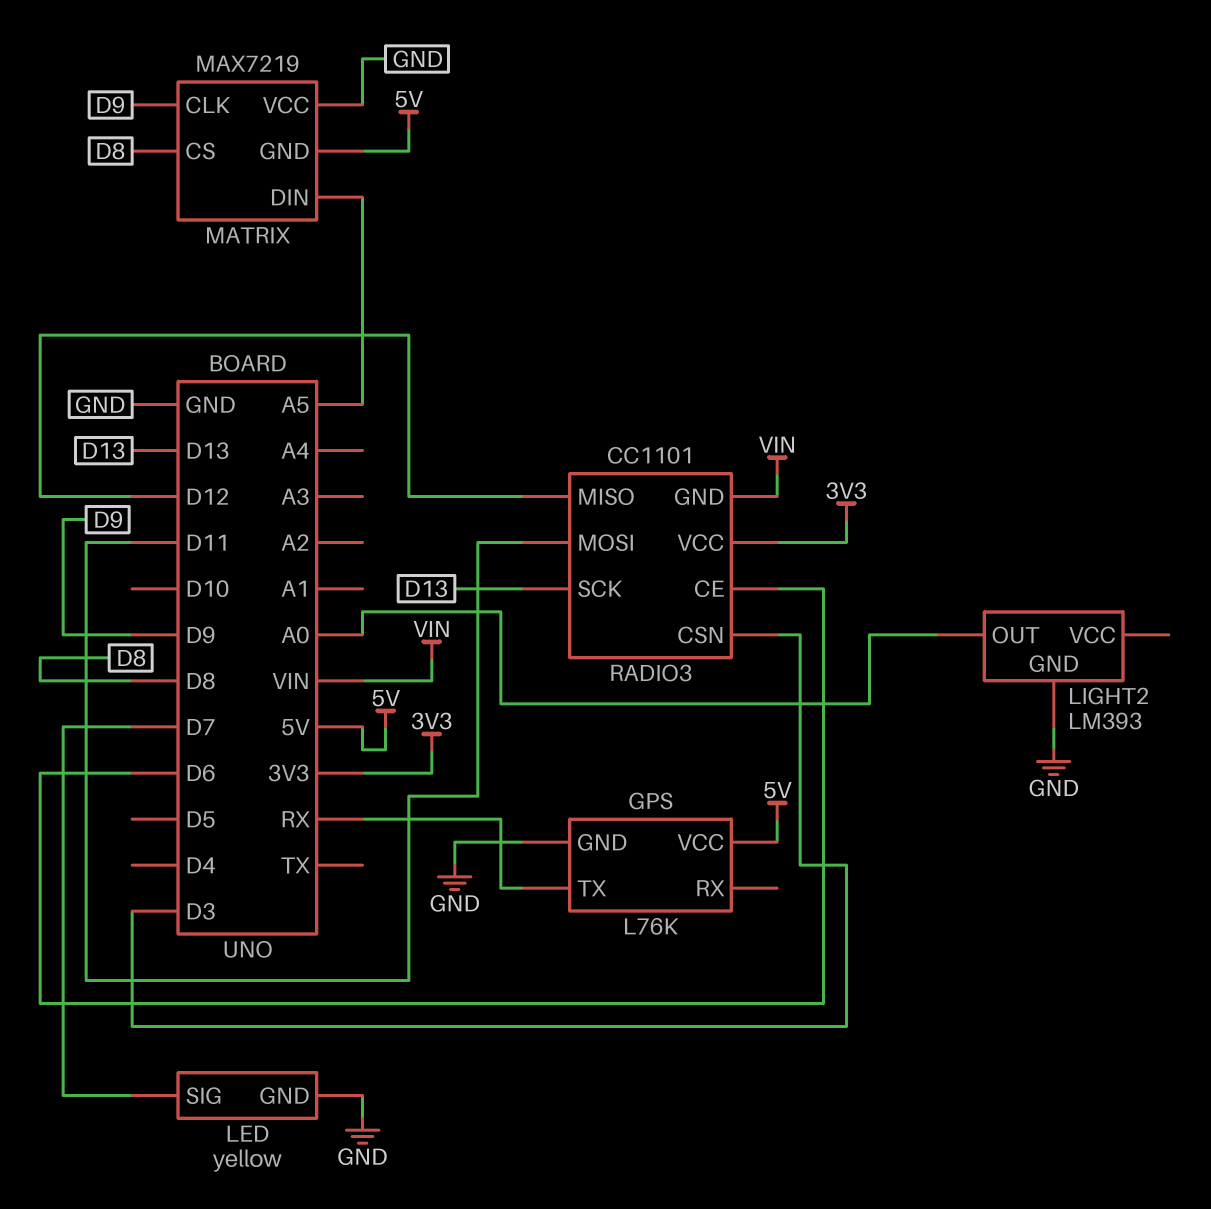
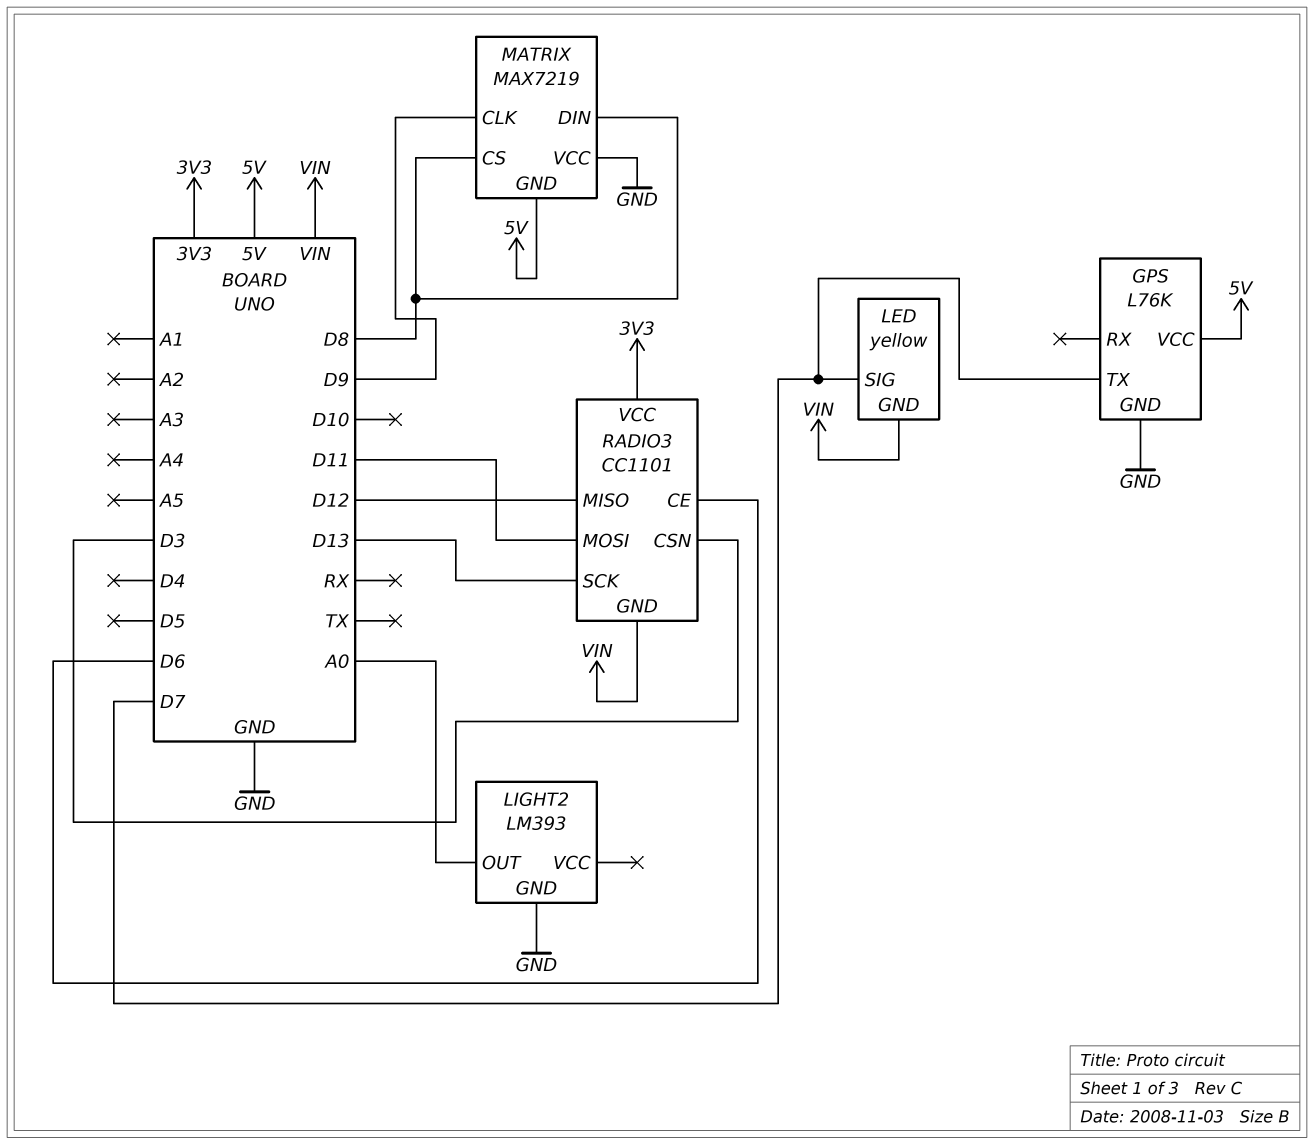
GPS pin TX: RX -> D7
LED pin GND: GND -> VIN
MATRIX pin DIN: A5 -> D8

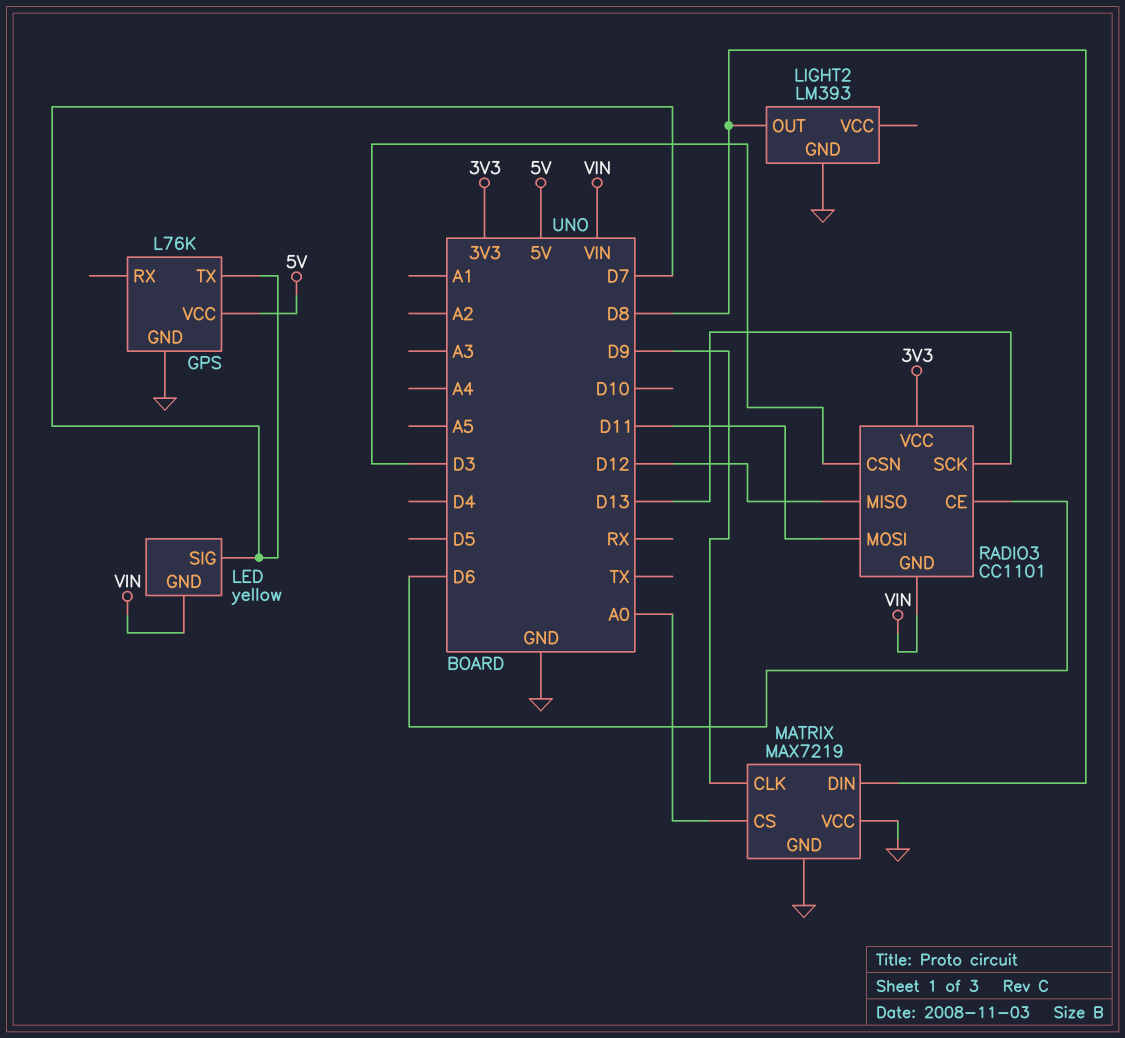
LIGHT2 pin OUT: A0 -> D8
MATRIX pin CS: D8 -> A0
MATRIX pin GND: 5V -> GND

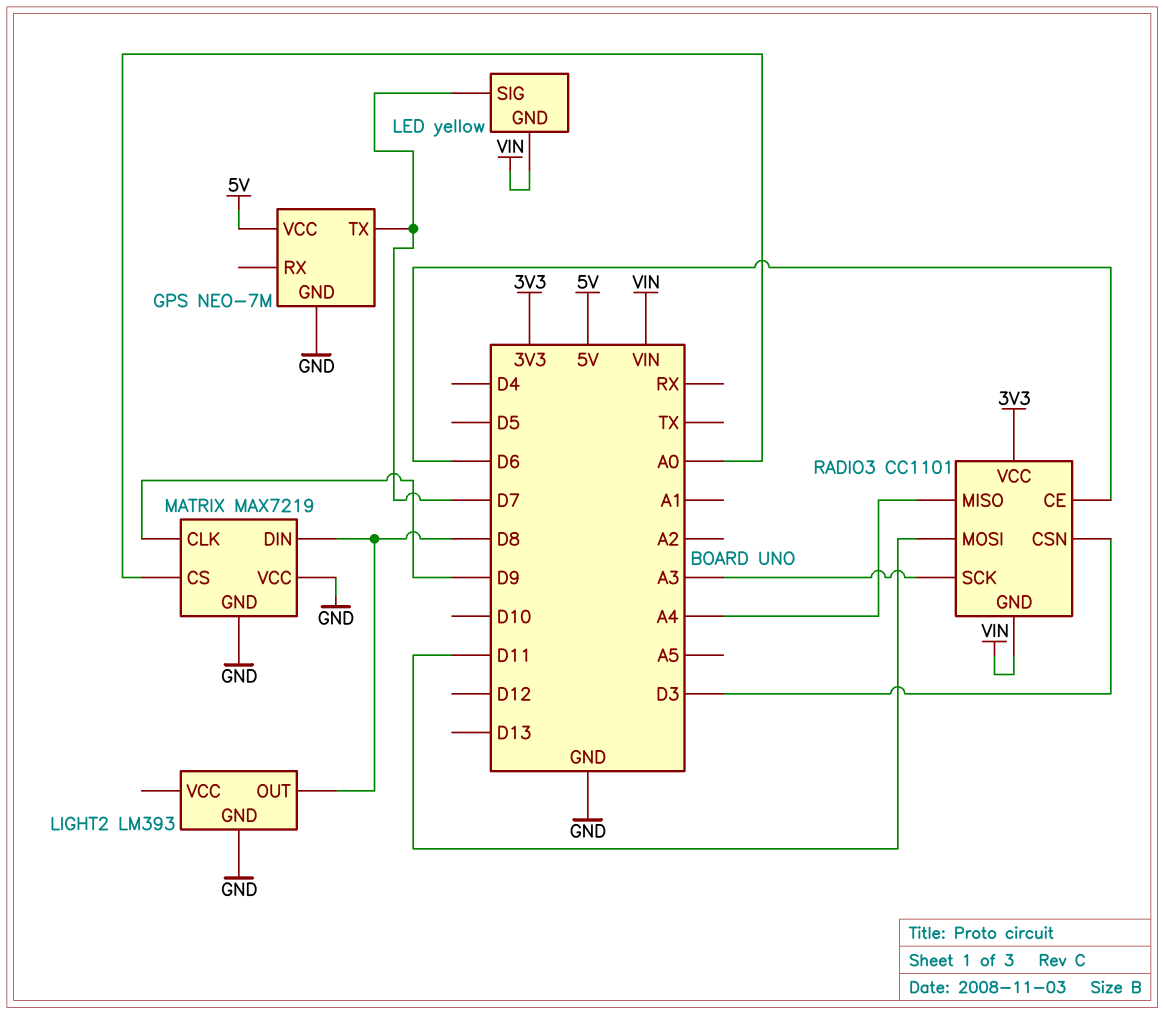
GPS: L76K -> NEO-7M
RADIO3 pin MISO: D12 -> A4
RADIO3 pin SCK: D13 -> A3

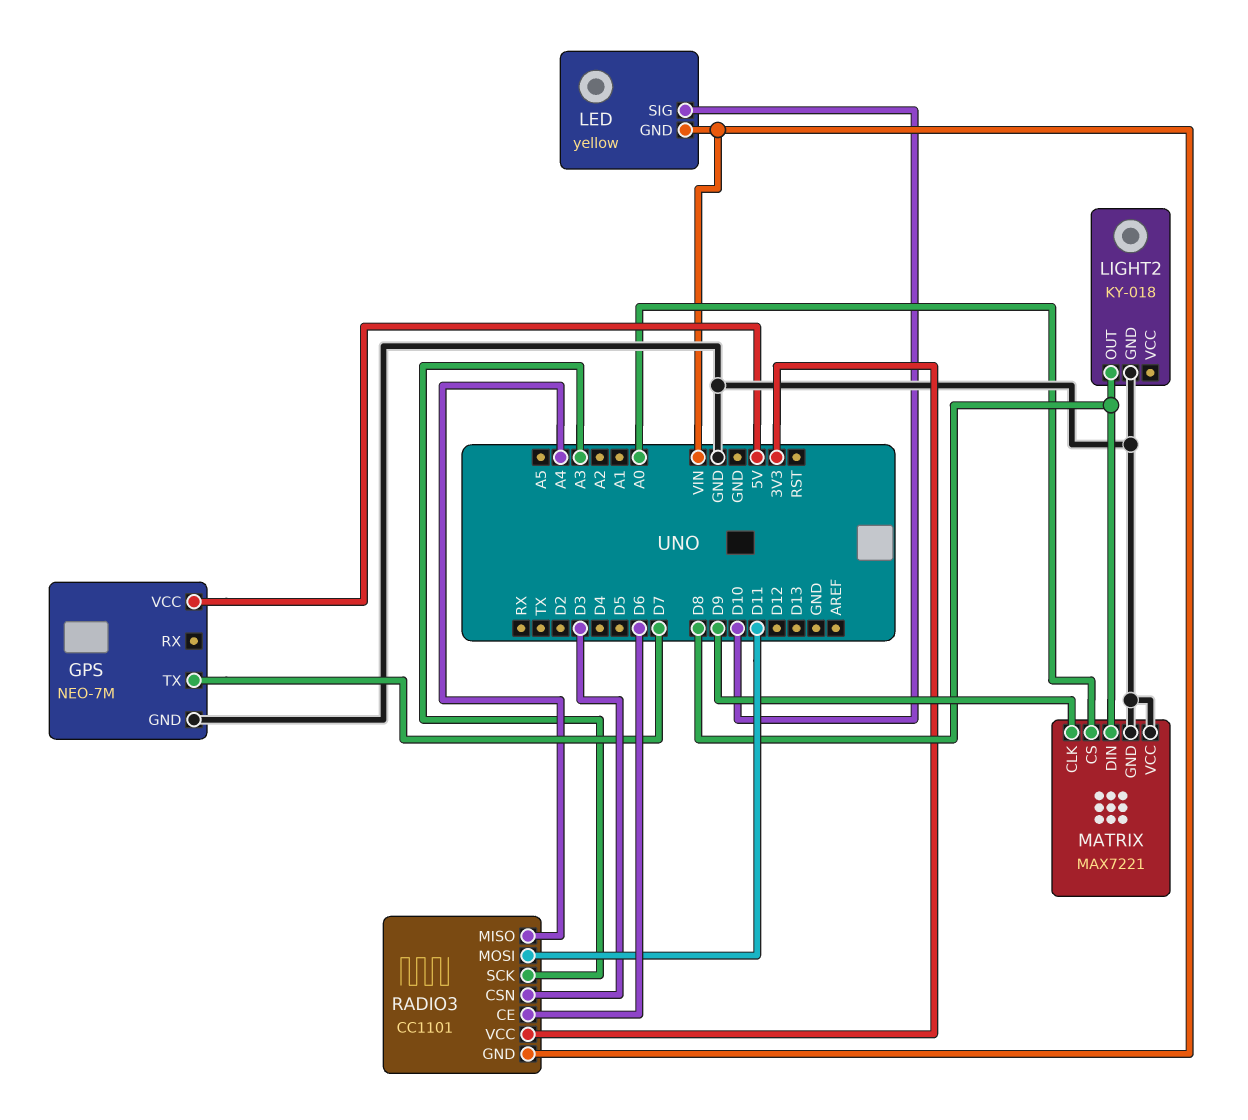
LED pin SIG: D7 -> D10
LIGHT2: LM393 -> KY-018
MATRIX: MAX7219 -> MAX7221

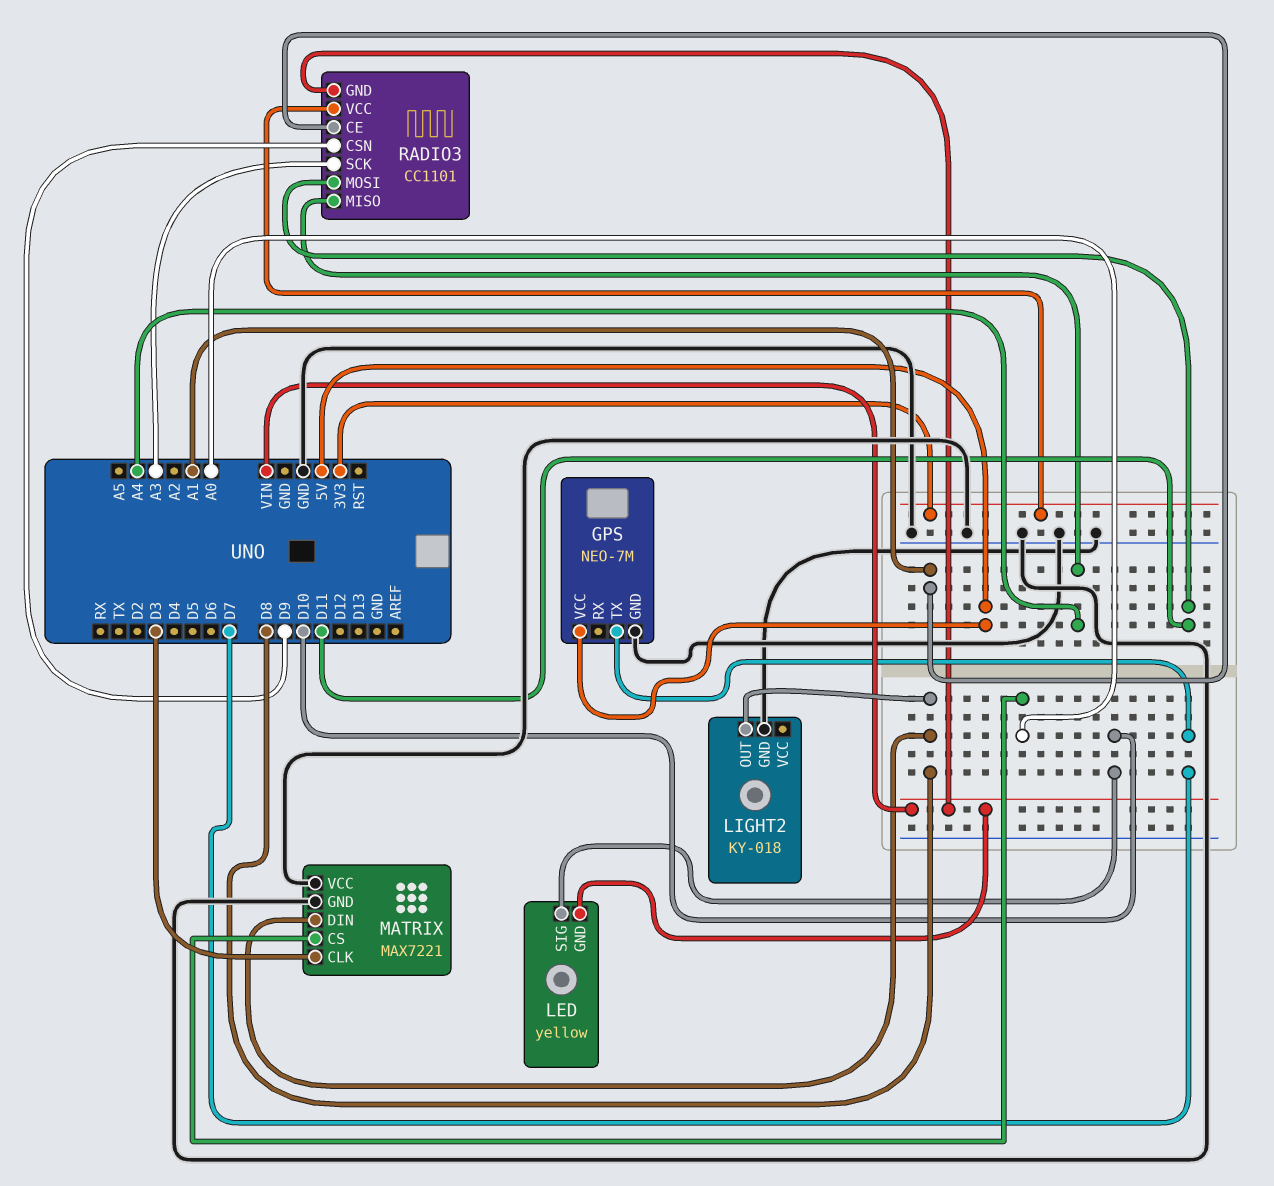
MATRIX pin CLK: D9 -> D3
RADIO3 pin CE: D6 -> A1
RADIO3 pin CSN: D3 -> D9

